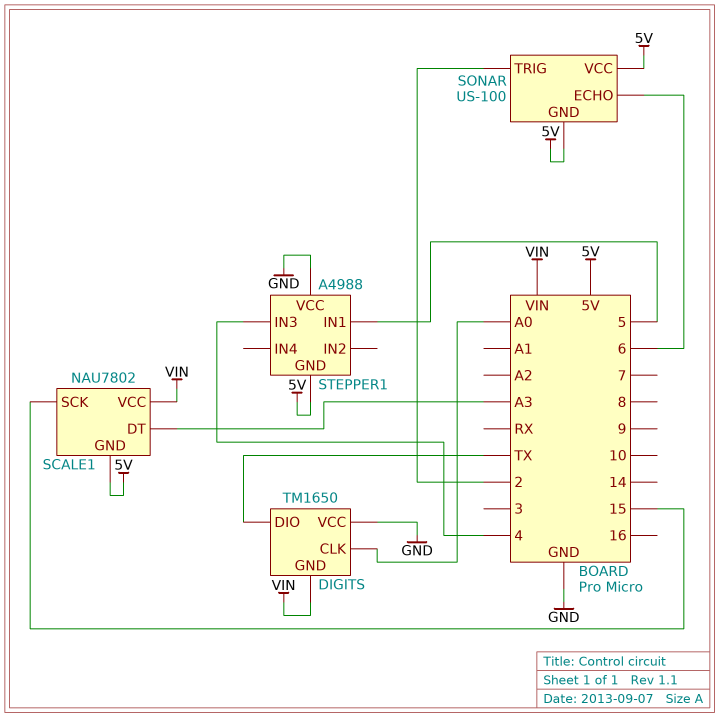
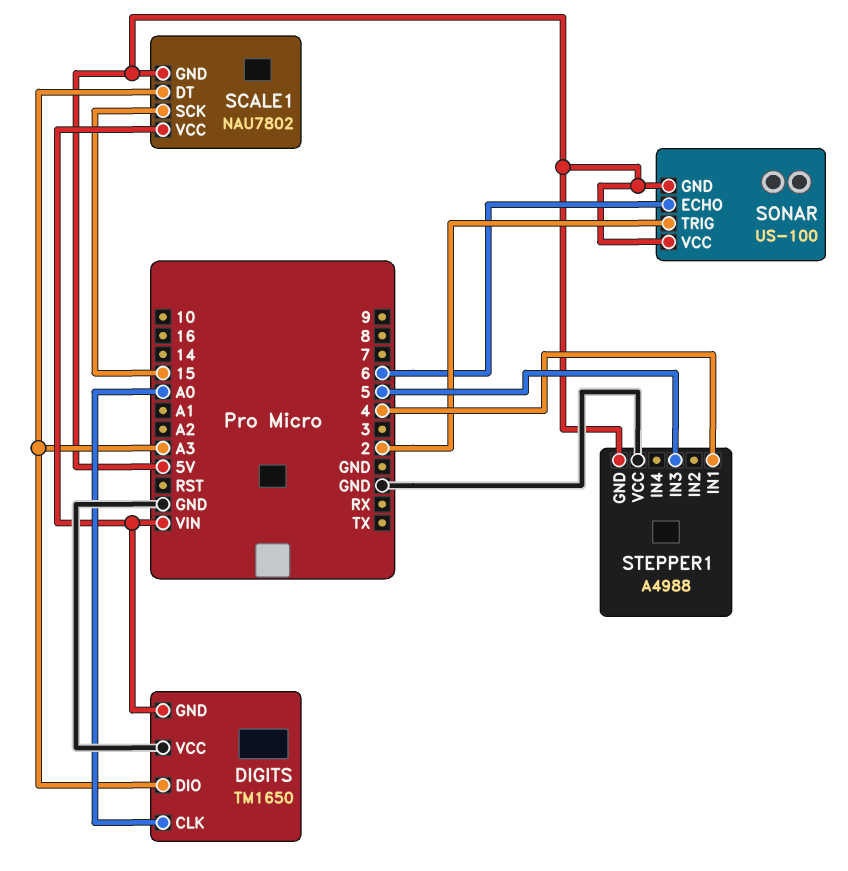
DIGITS pin DIO: TX -> A3
STEPPER1 pin IN1: 5 -> 4
STEPPER1 pin IN3: 4 -> 5

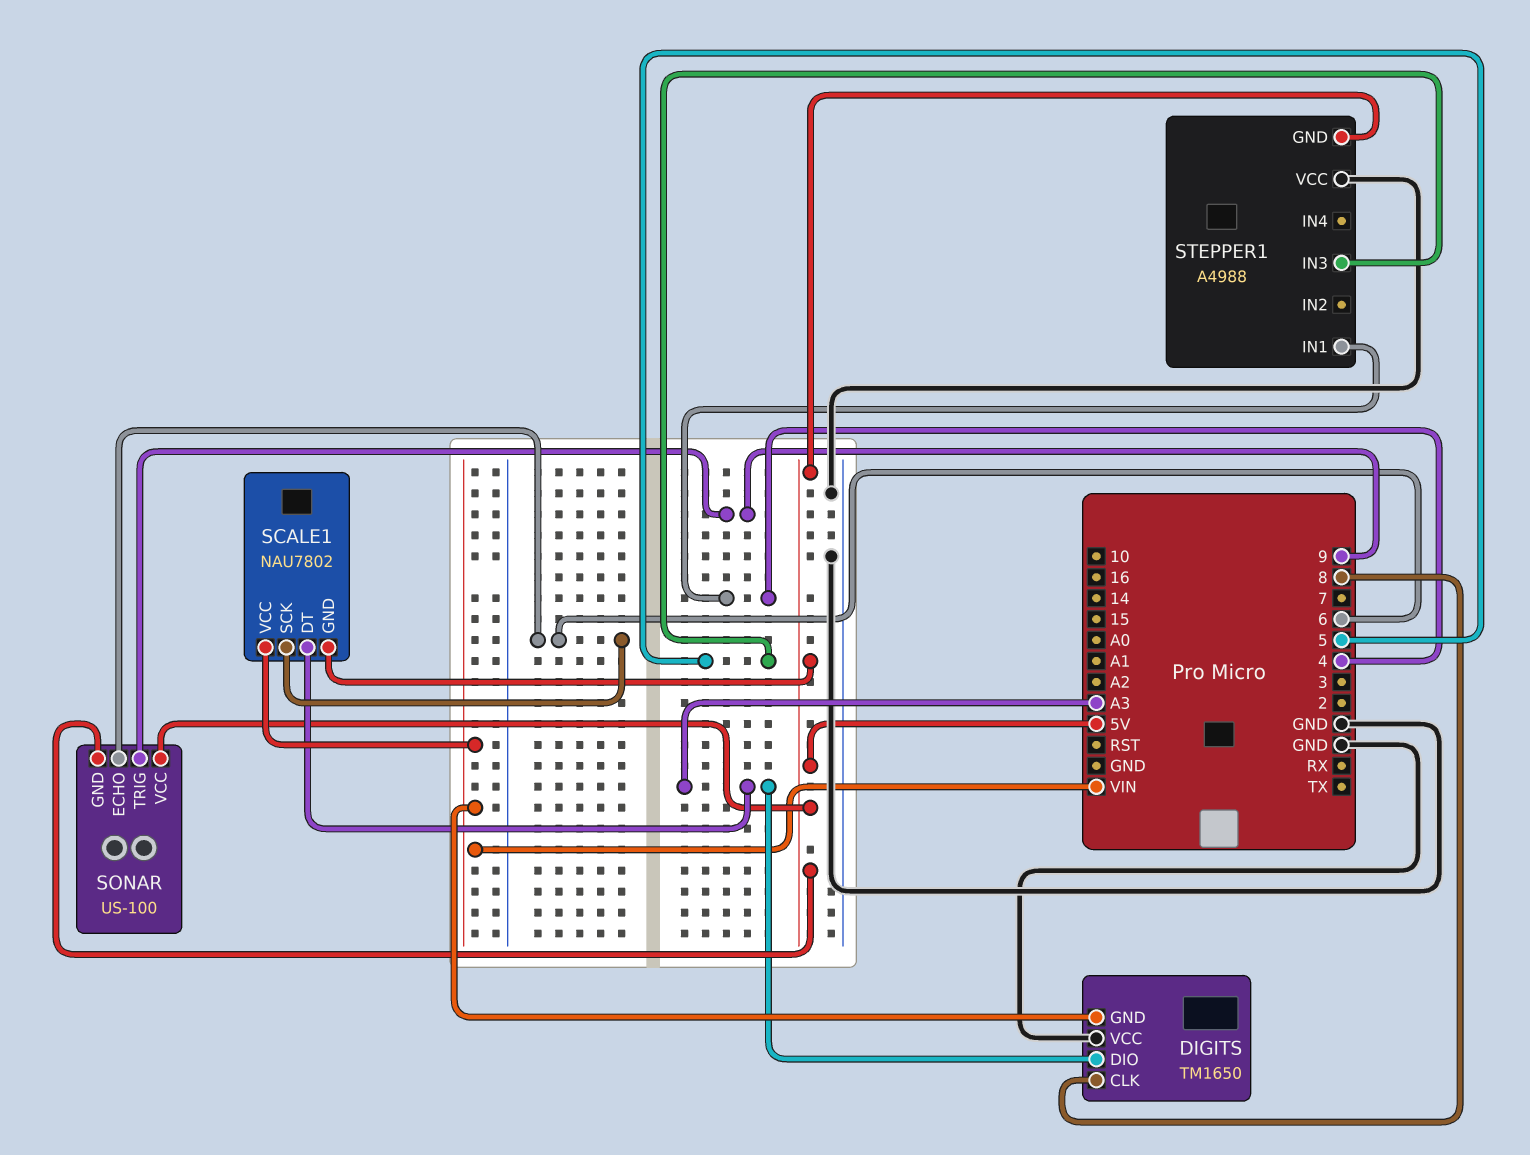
DIGITS pin CLK: A0 -> 8
SCALE1 pin SCK: 15 -> 6
SONAR pin TRIG: 2 -> 9

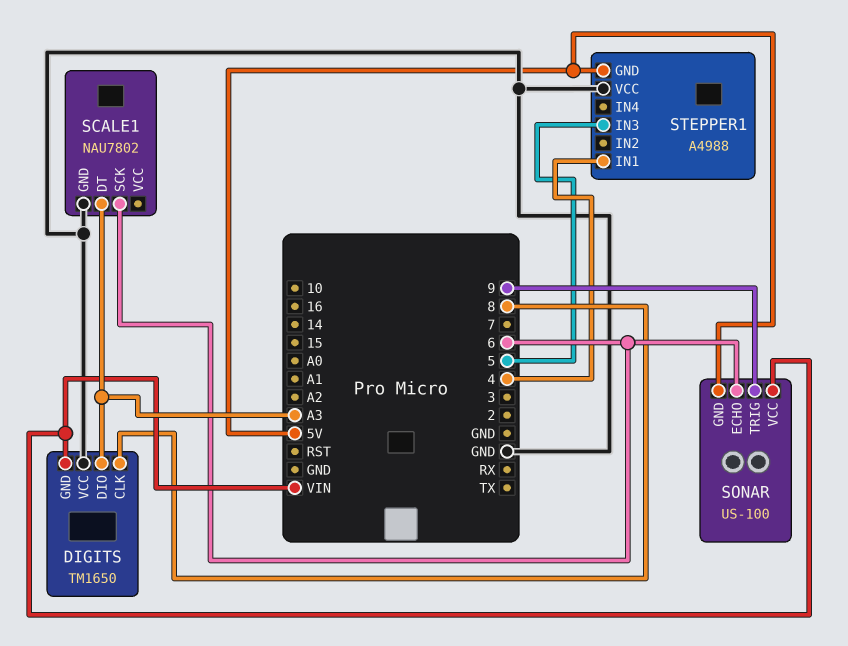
SCALE1 pin GND: 5V -> GND
SCALE1 pin VCC: VIN -> none
SONAR pin VCC: 5V -> VIN

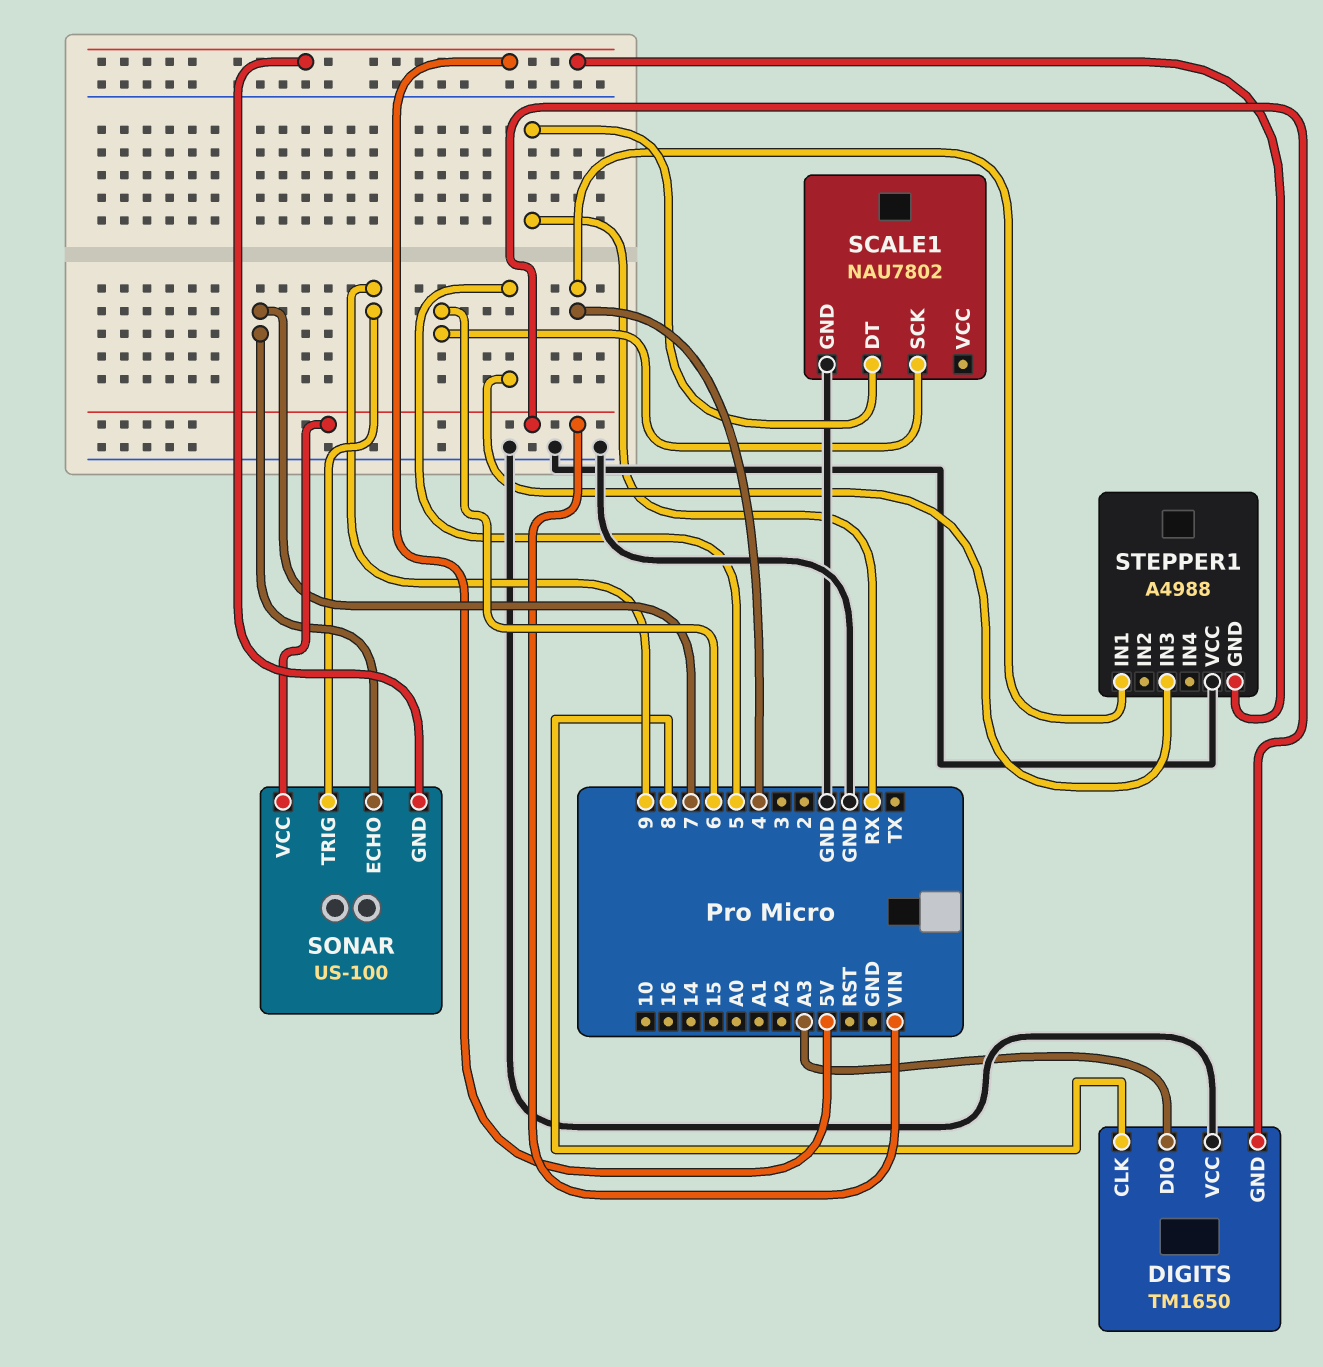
SCALE1 pin DT: A3 -> RX
SONAR pin ECHO: 6 -> 7

